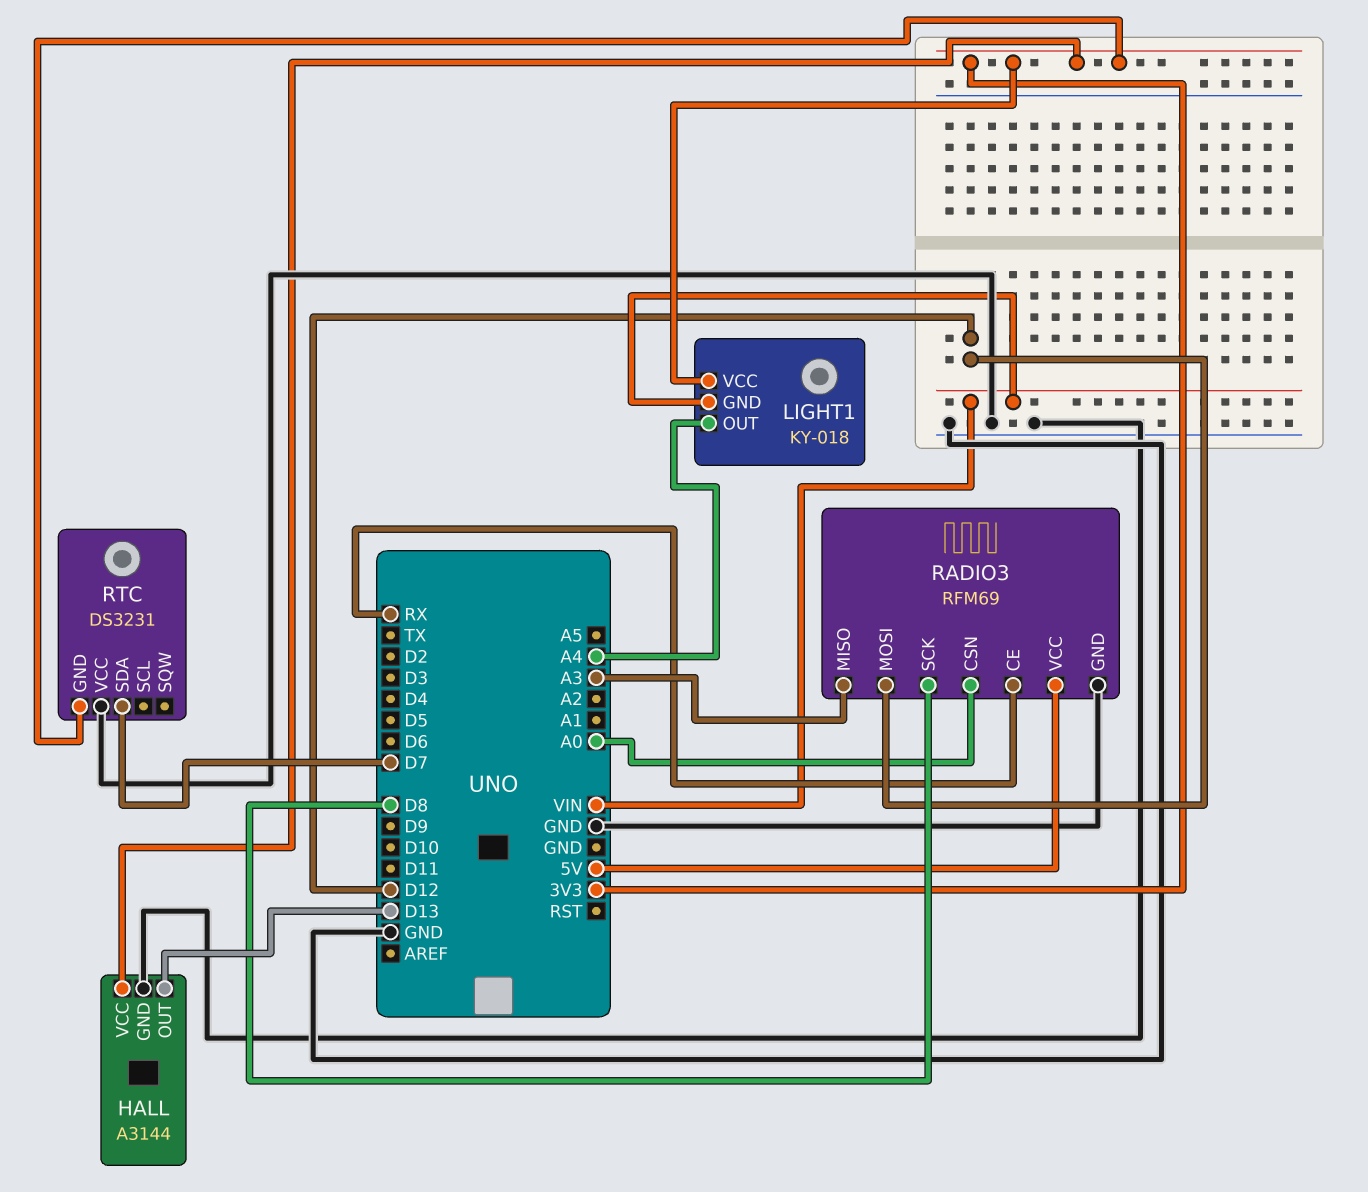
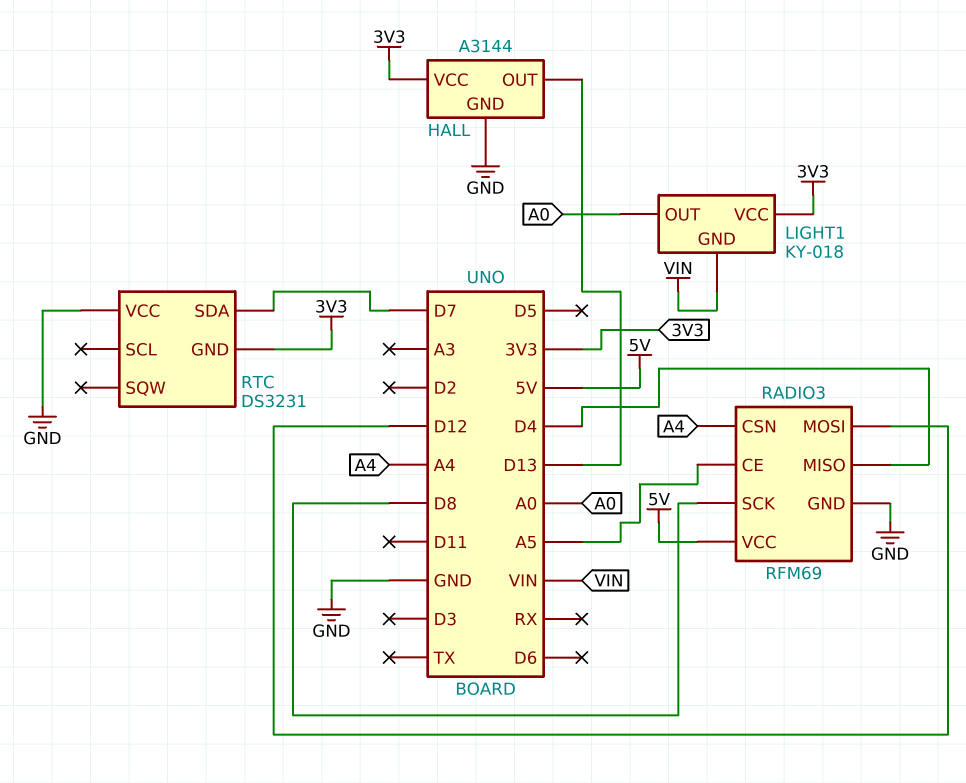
LIGHT1 pin OUT: A4 -> A0
RADIO3 pin CE: RX -> A5
RADIO3 pin CSN: A0 -> A4
RADIO3 pin MISO: A3 -> D4

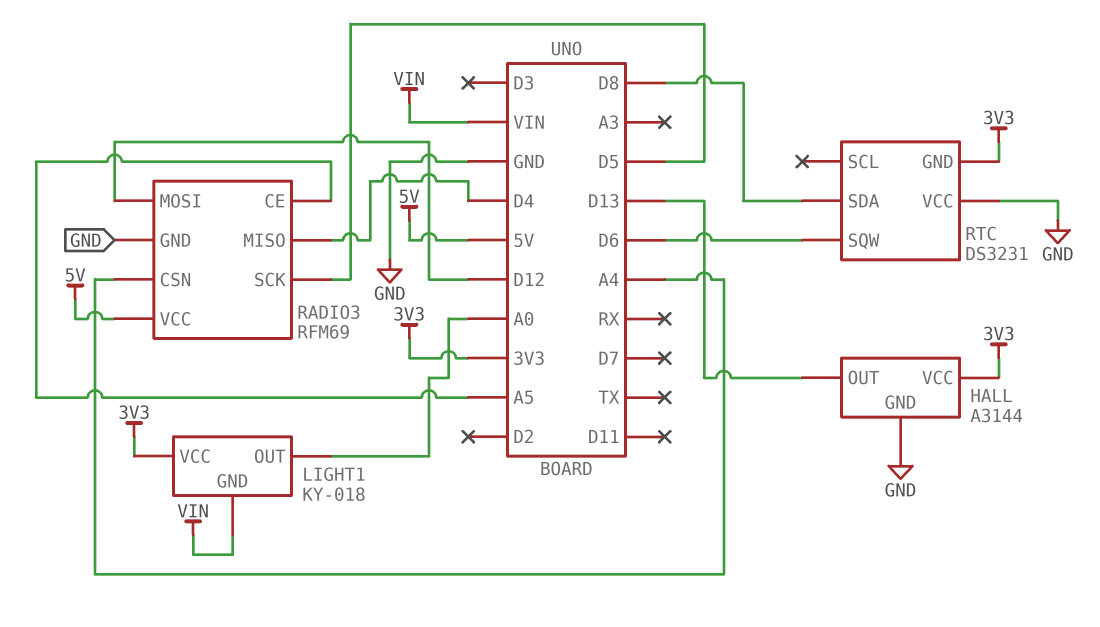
RADIO3 pin SCK: D8 -> D5
RTC pin SDA: D7 -> D8
RTC pin SQW: none -> D6

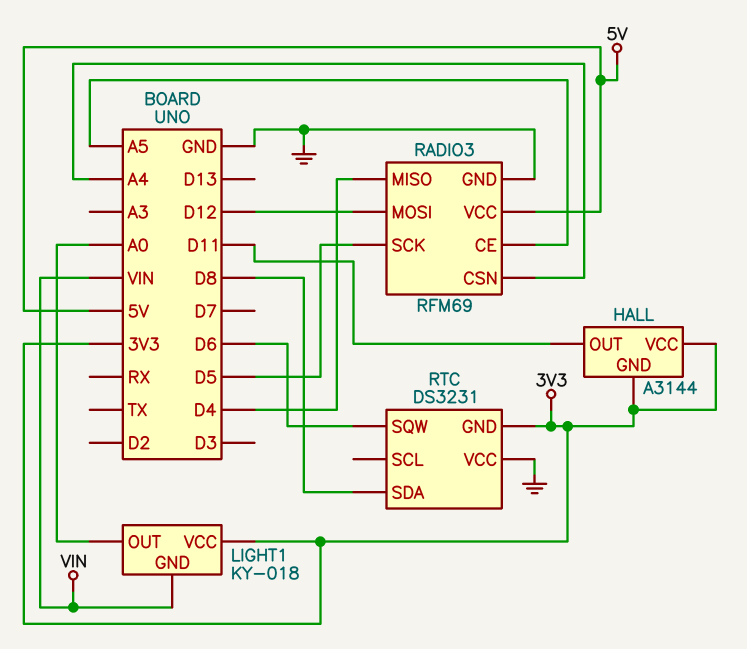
HALL pin GND: GND -> 3V3
HALL pin OUT: D13 -> D11

